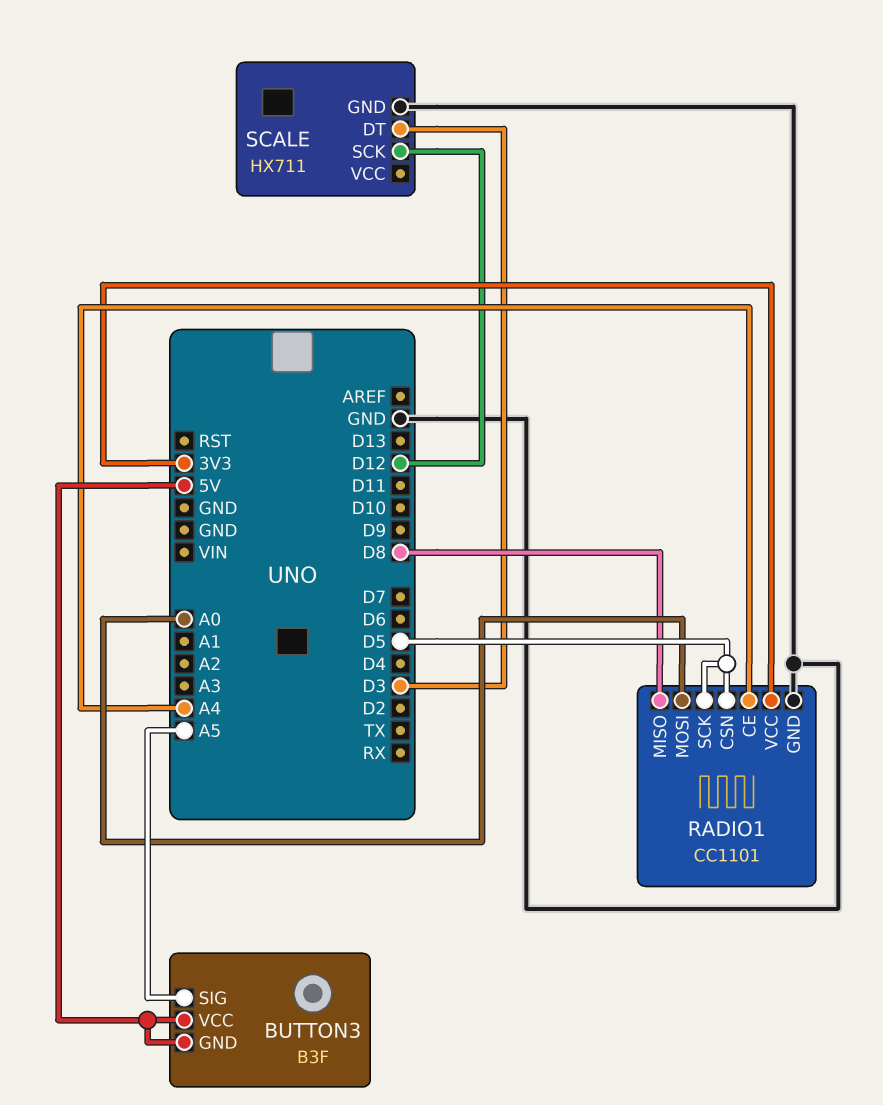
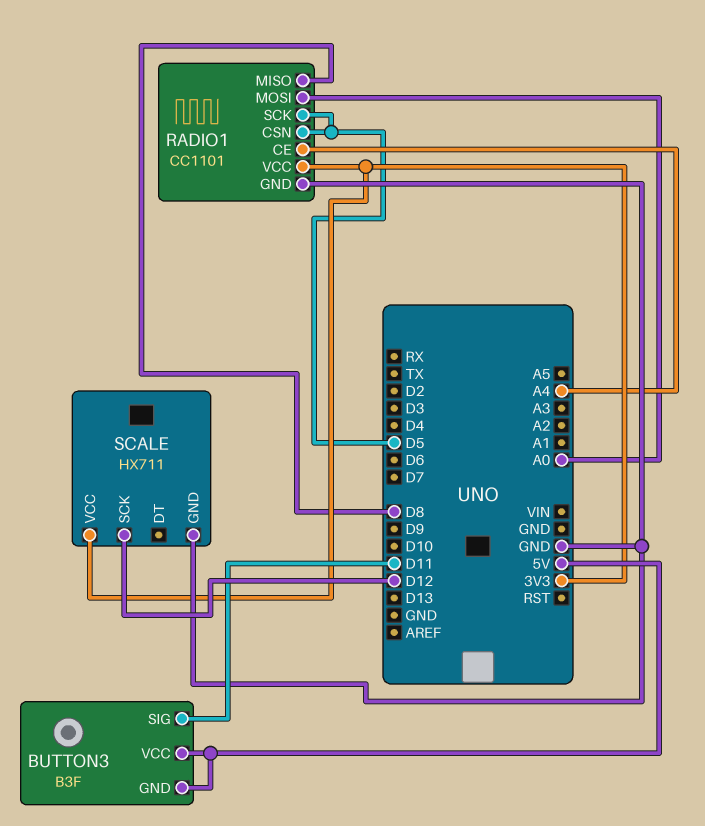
BUTTON3 pin SIG: A5 -> D11
SCALE pin DT: D3 -> none
SCALE pin VCC: none -> 3V3

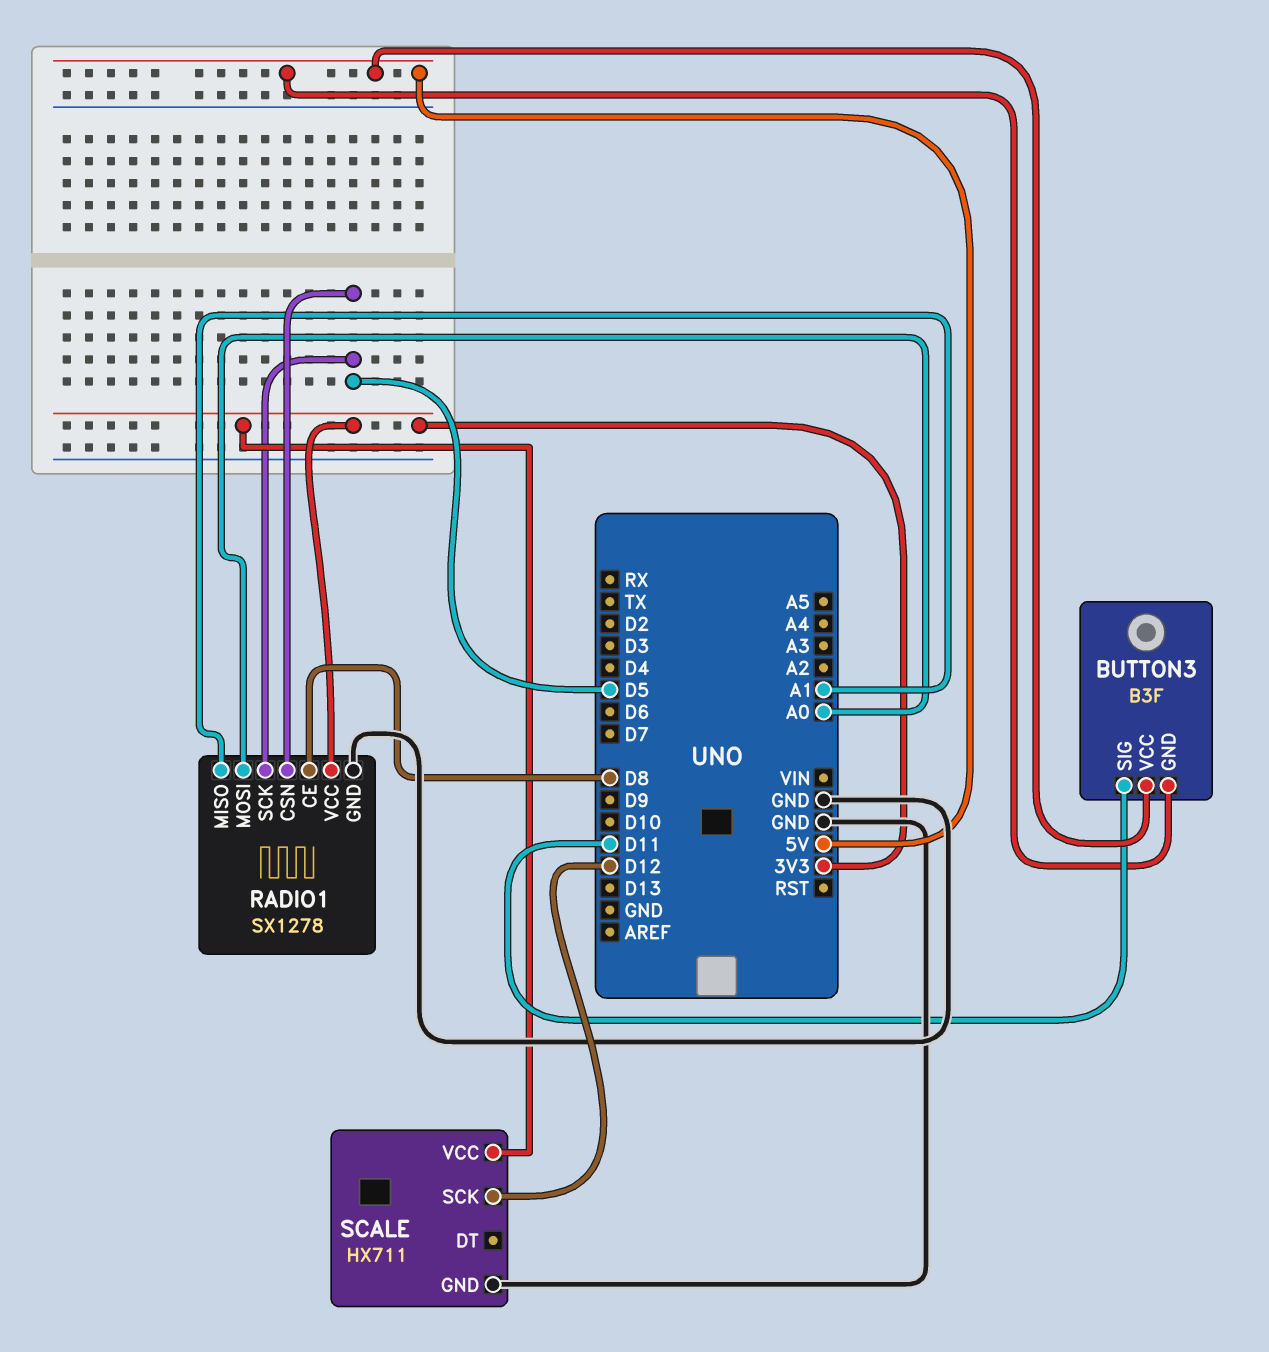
RADIO1: CC1101 -> SX1278
RADIO1 pin CE: A4 -> D8
RADIO1 pin MISO: D8 -> A1

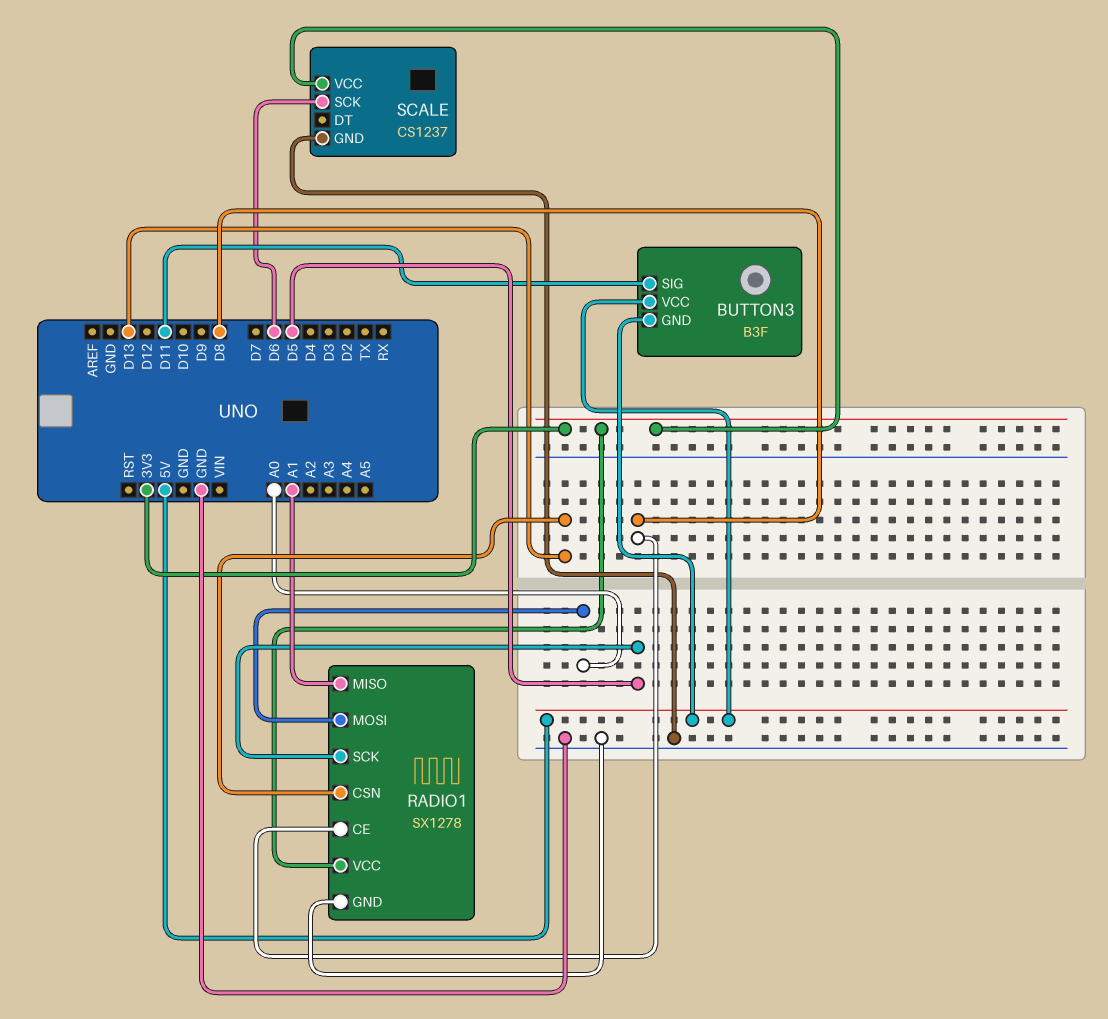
RADIO1 pin CSN: D5 -> D13
SCALE: HX711 -> CS1237
SCALE pin SCK: D12 -> D6

